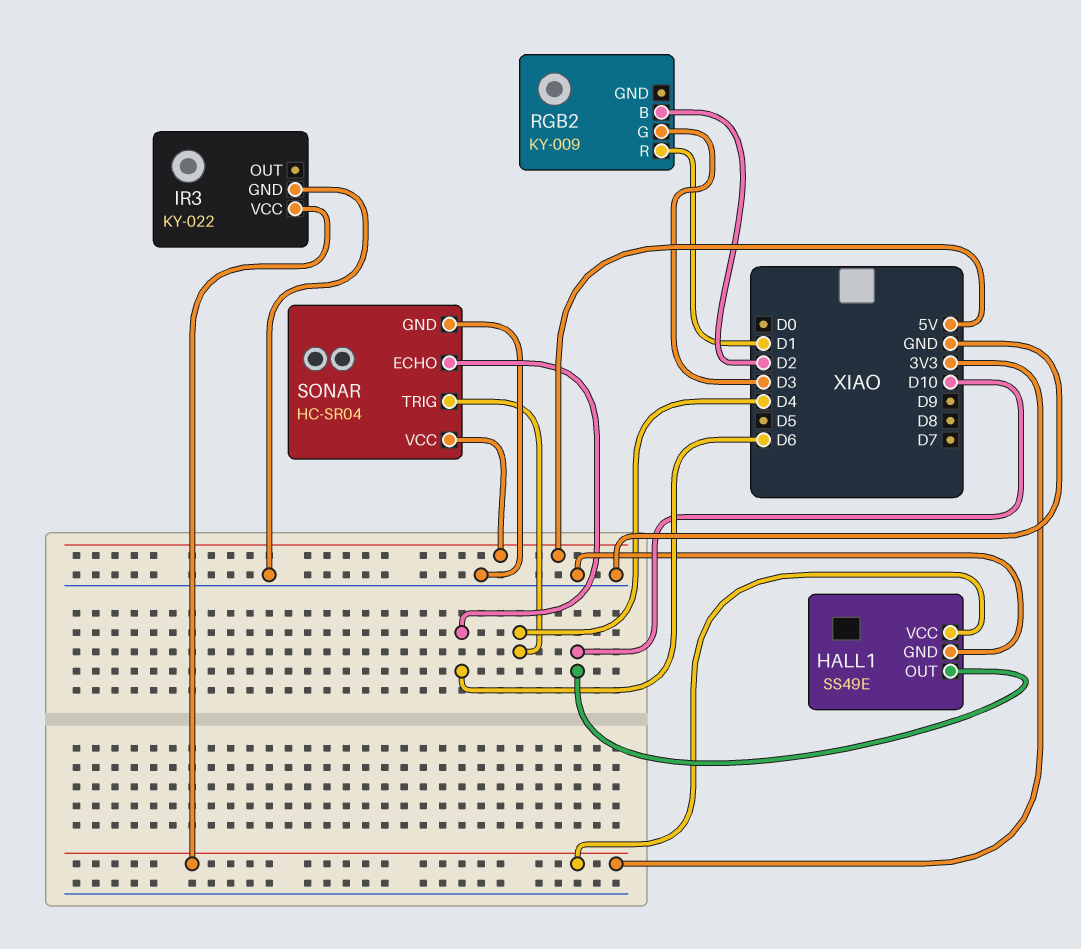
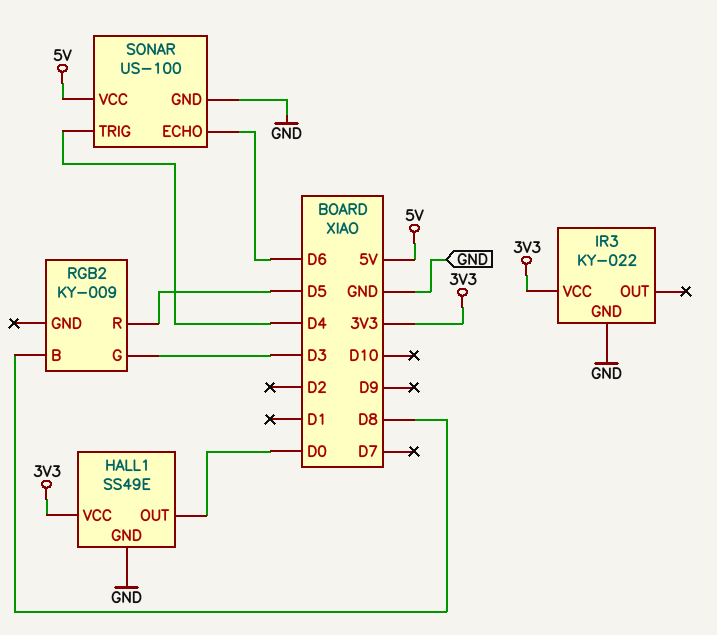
HALL1 pin OUT: D10 -> D0
RGB2 pin B: D2 -> D8
RGB2 pin R: D1 -> D5
SONAR: HC-SR04 -> US-100

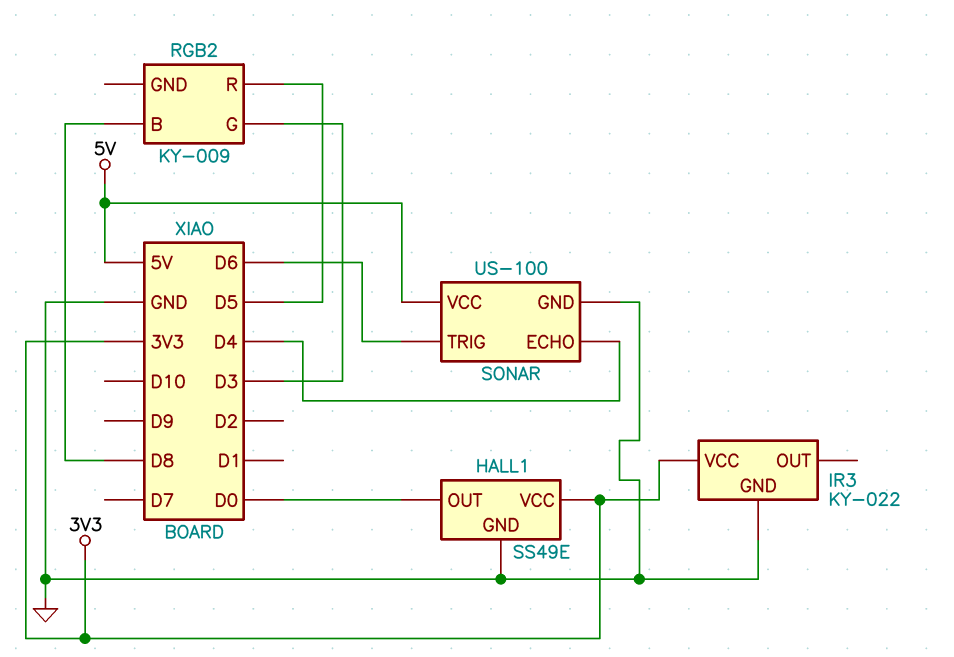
SONAR pin ECHO: D6 -> D4
SONAR pin TRIG: D4 -> D6

